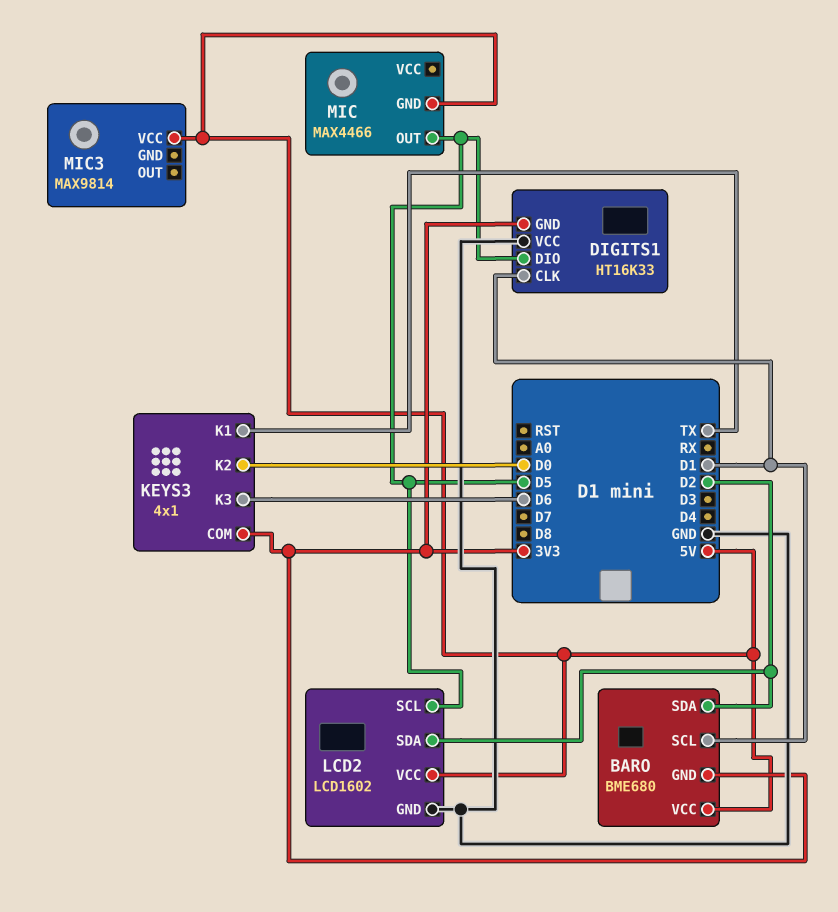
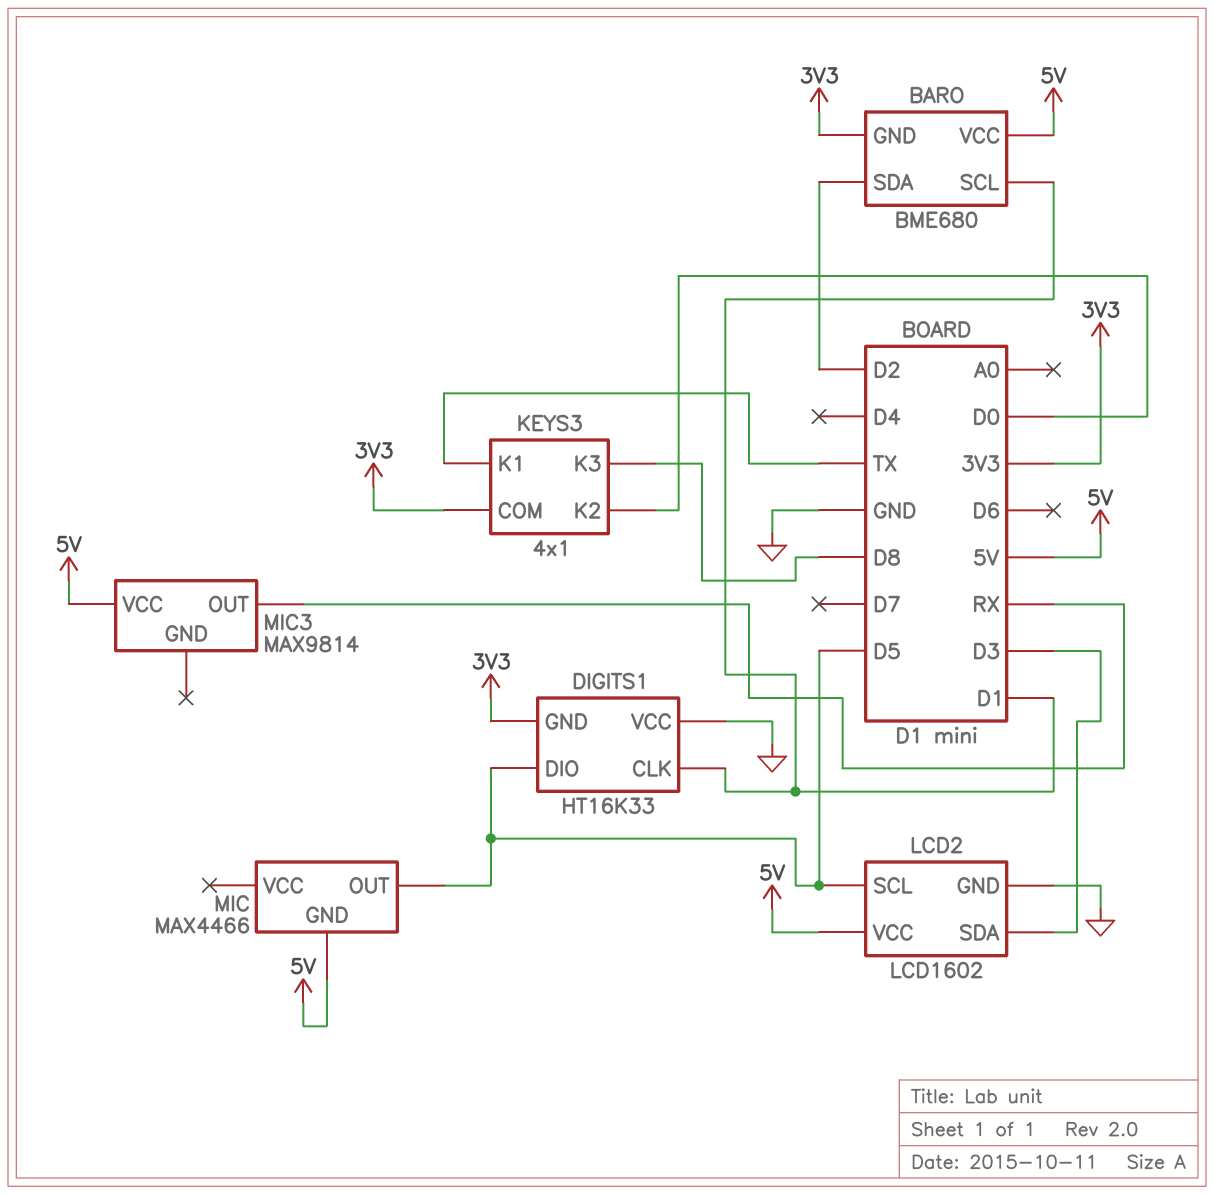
KEYS3 pin K3: D6 -> D8
LCD2 pin SDA: D2 -> D3
MIC3 pin OUT: none -> RX

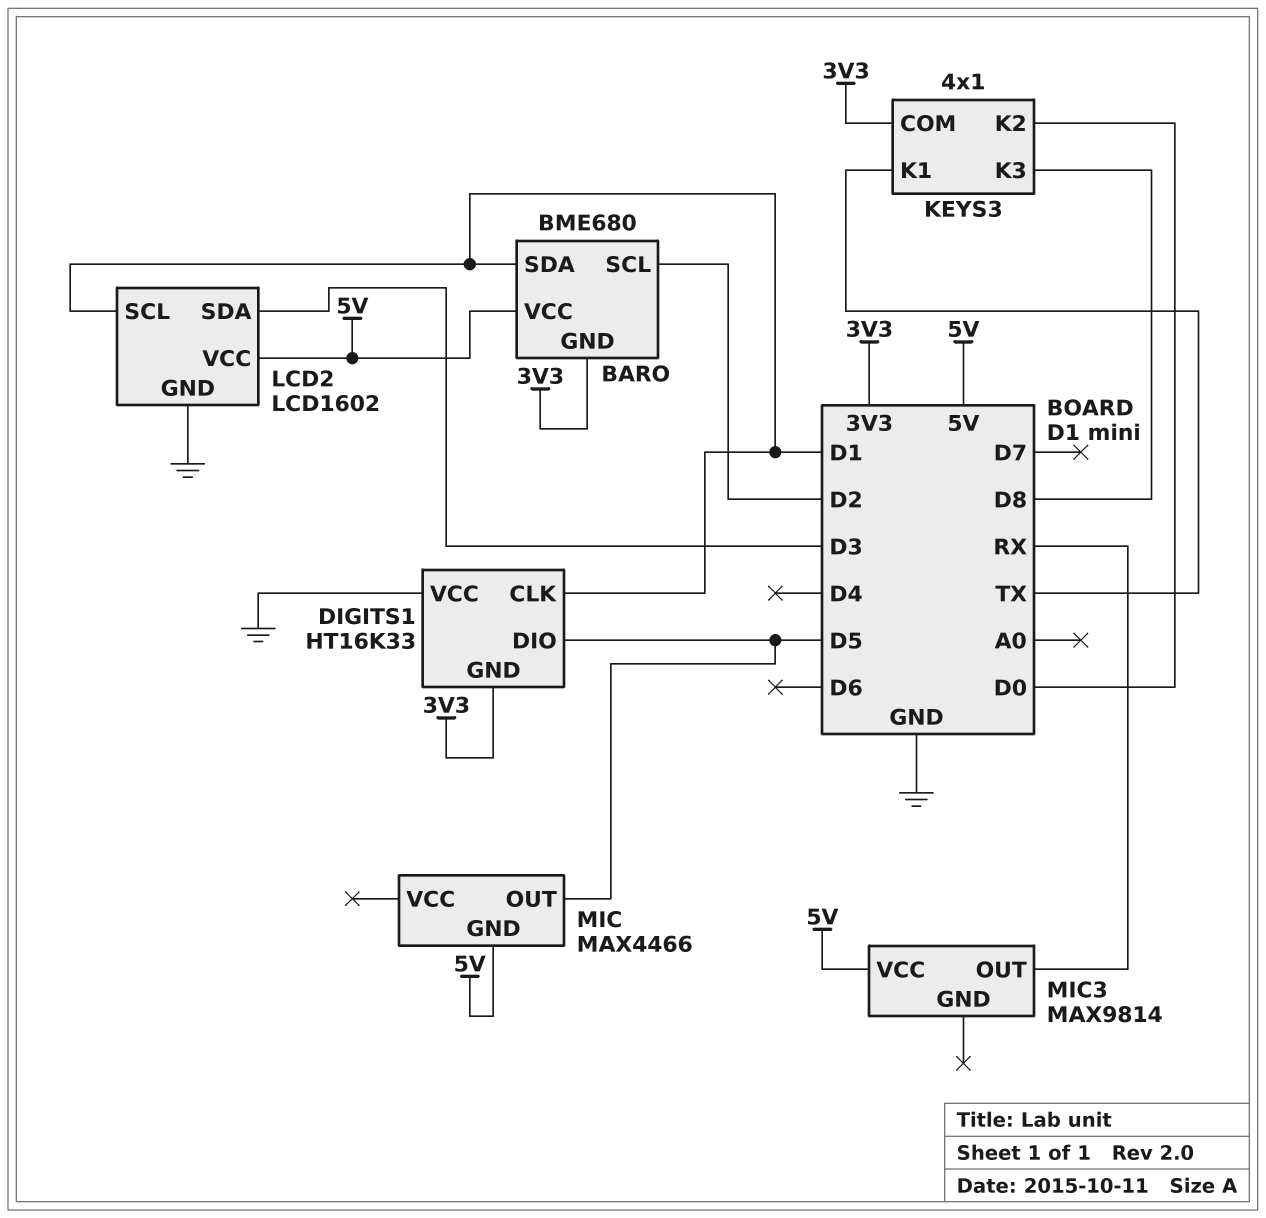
BARO pin SCL: D1 -> D2
BARO pin SDA: D2 -> D1
LCD2 pin SCL: D5 -> D1

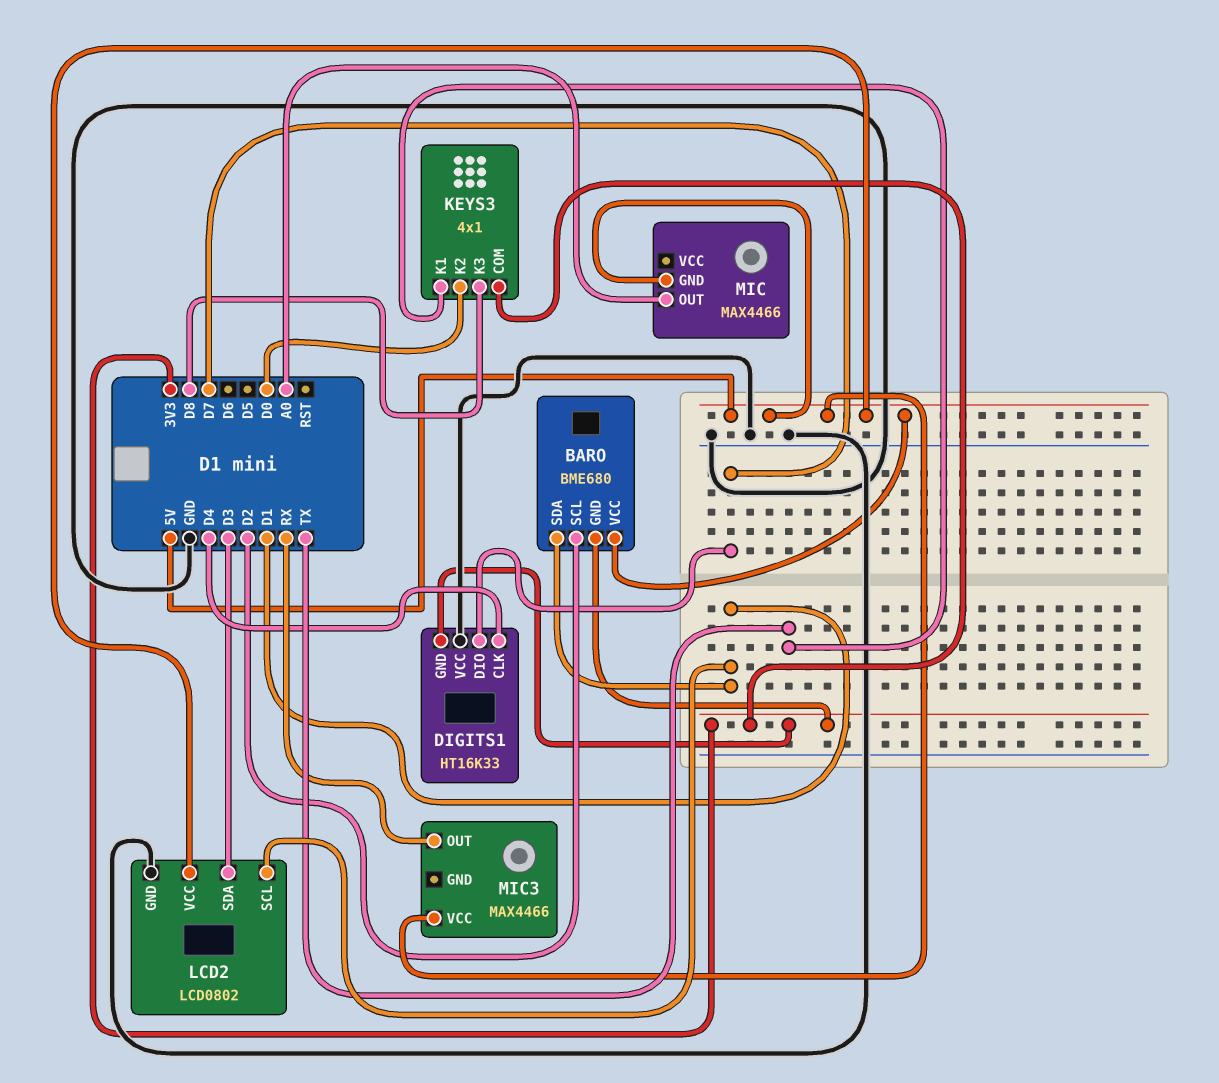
DIGITS1 pin CLK: D1 -> D4
DIGITS1 pin DIO: D5 -> D7
LCD2: LCD1602 -> LCD0802
MIC pin OUT: D5 -> A0
MIC3: MAX9814 -> MAX4466

